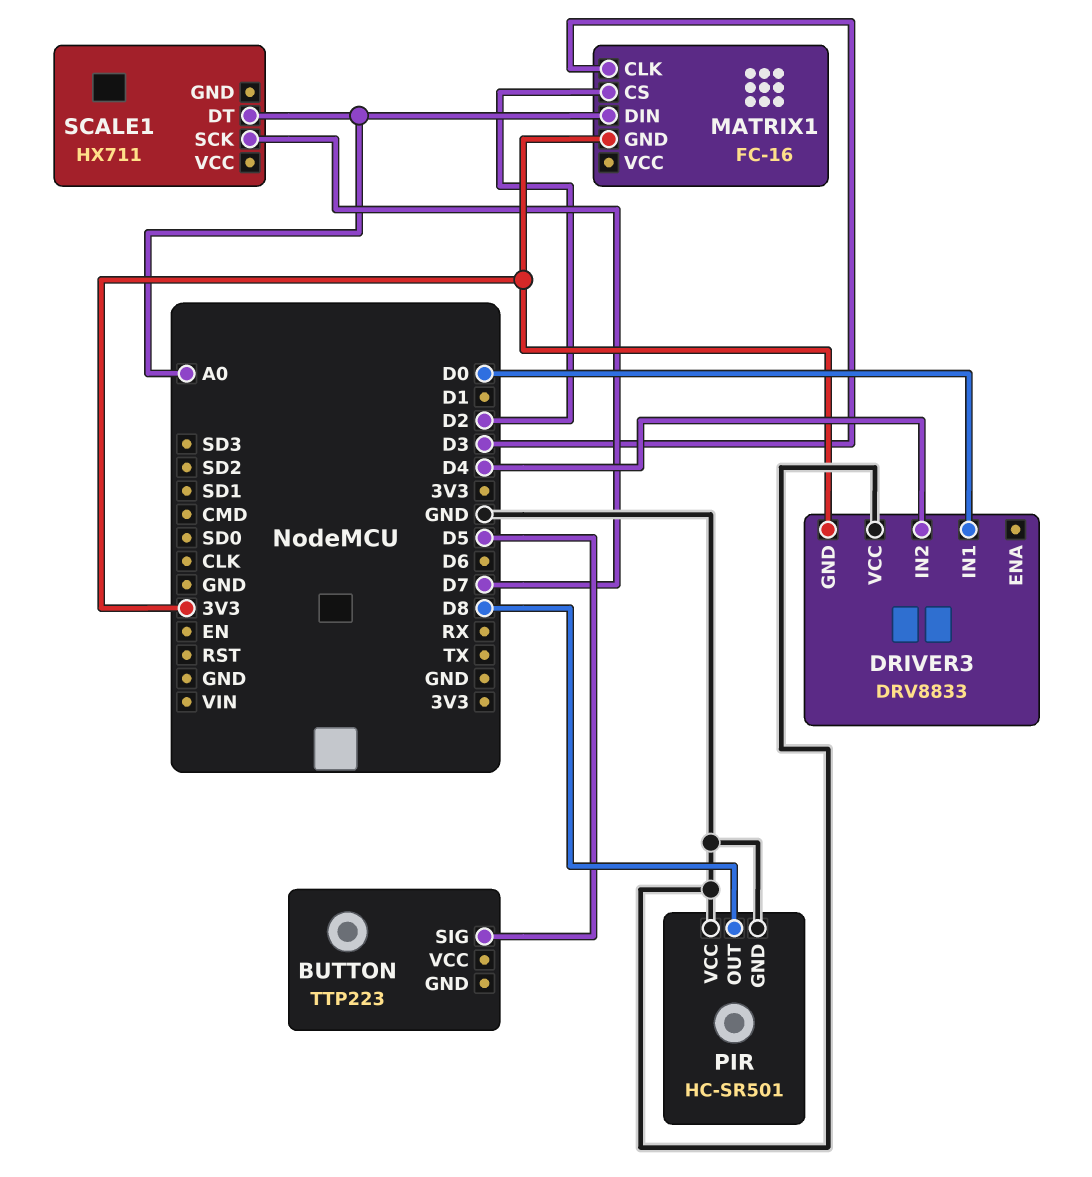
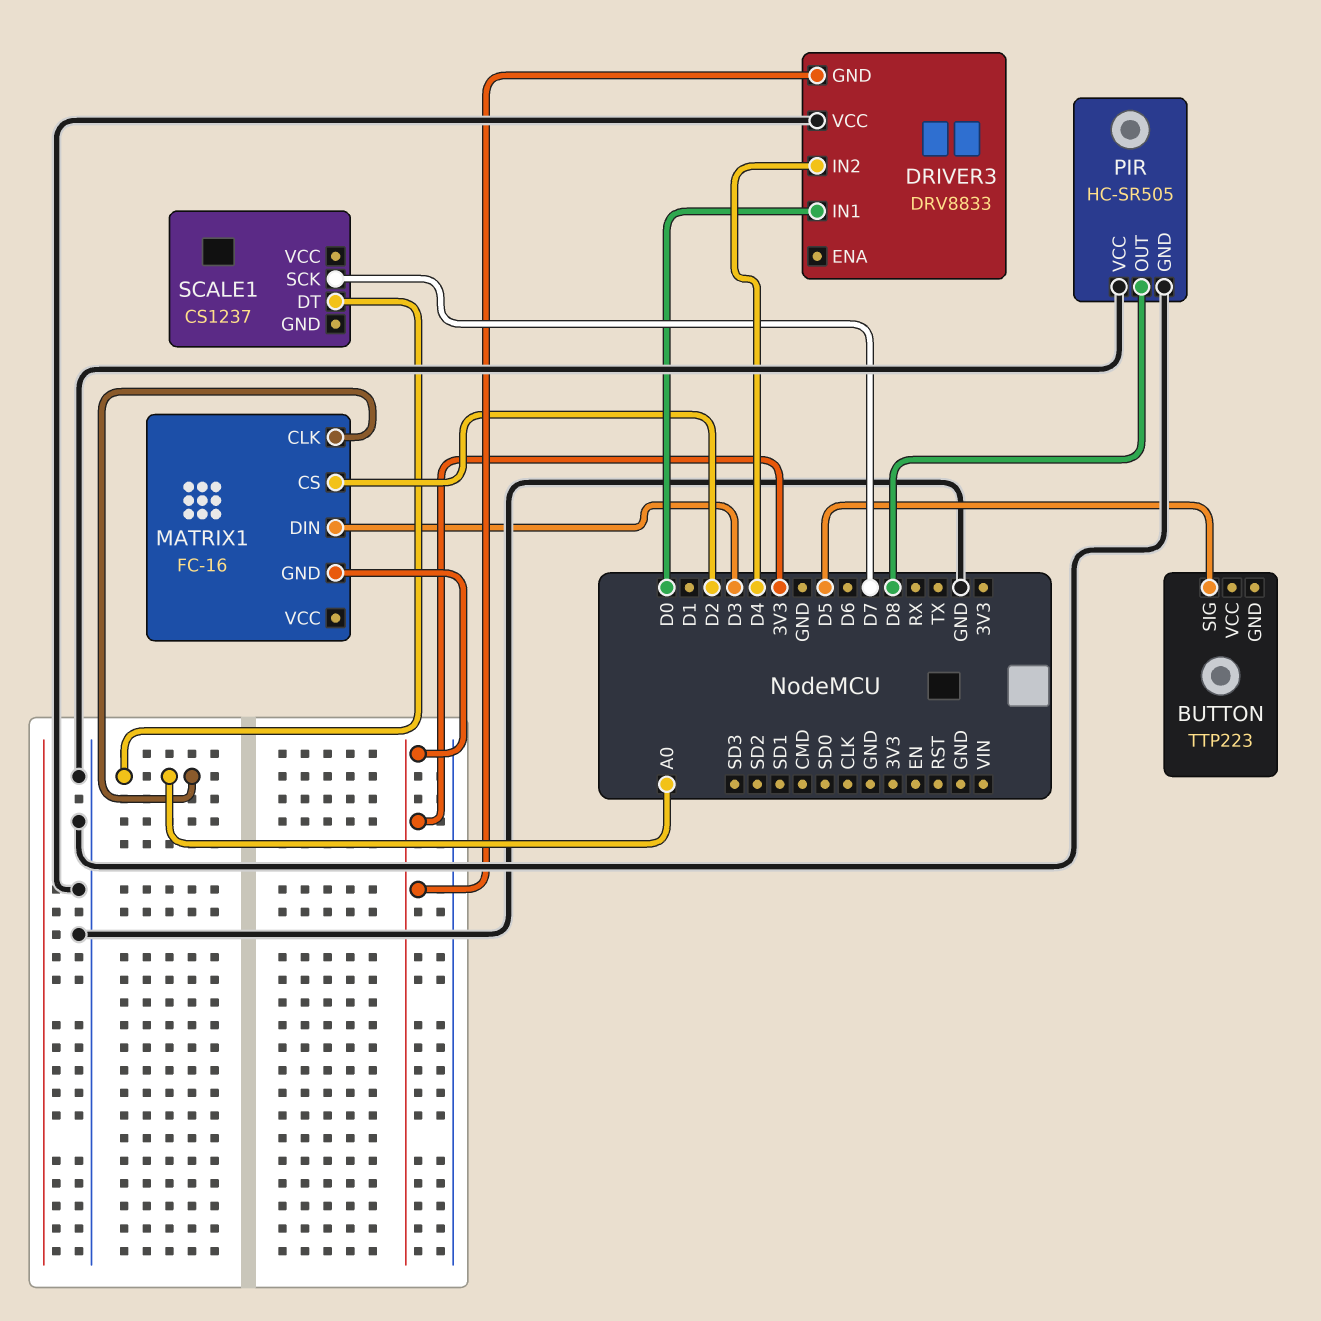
MATRIX1 pin CLK: D3 -> A0
MATRIX1 pin DIN: A0 -> D3
PIR: HC-SR501 -> HC-SR505
SCALE1: HX711 -> CS1237

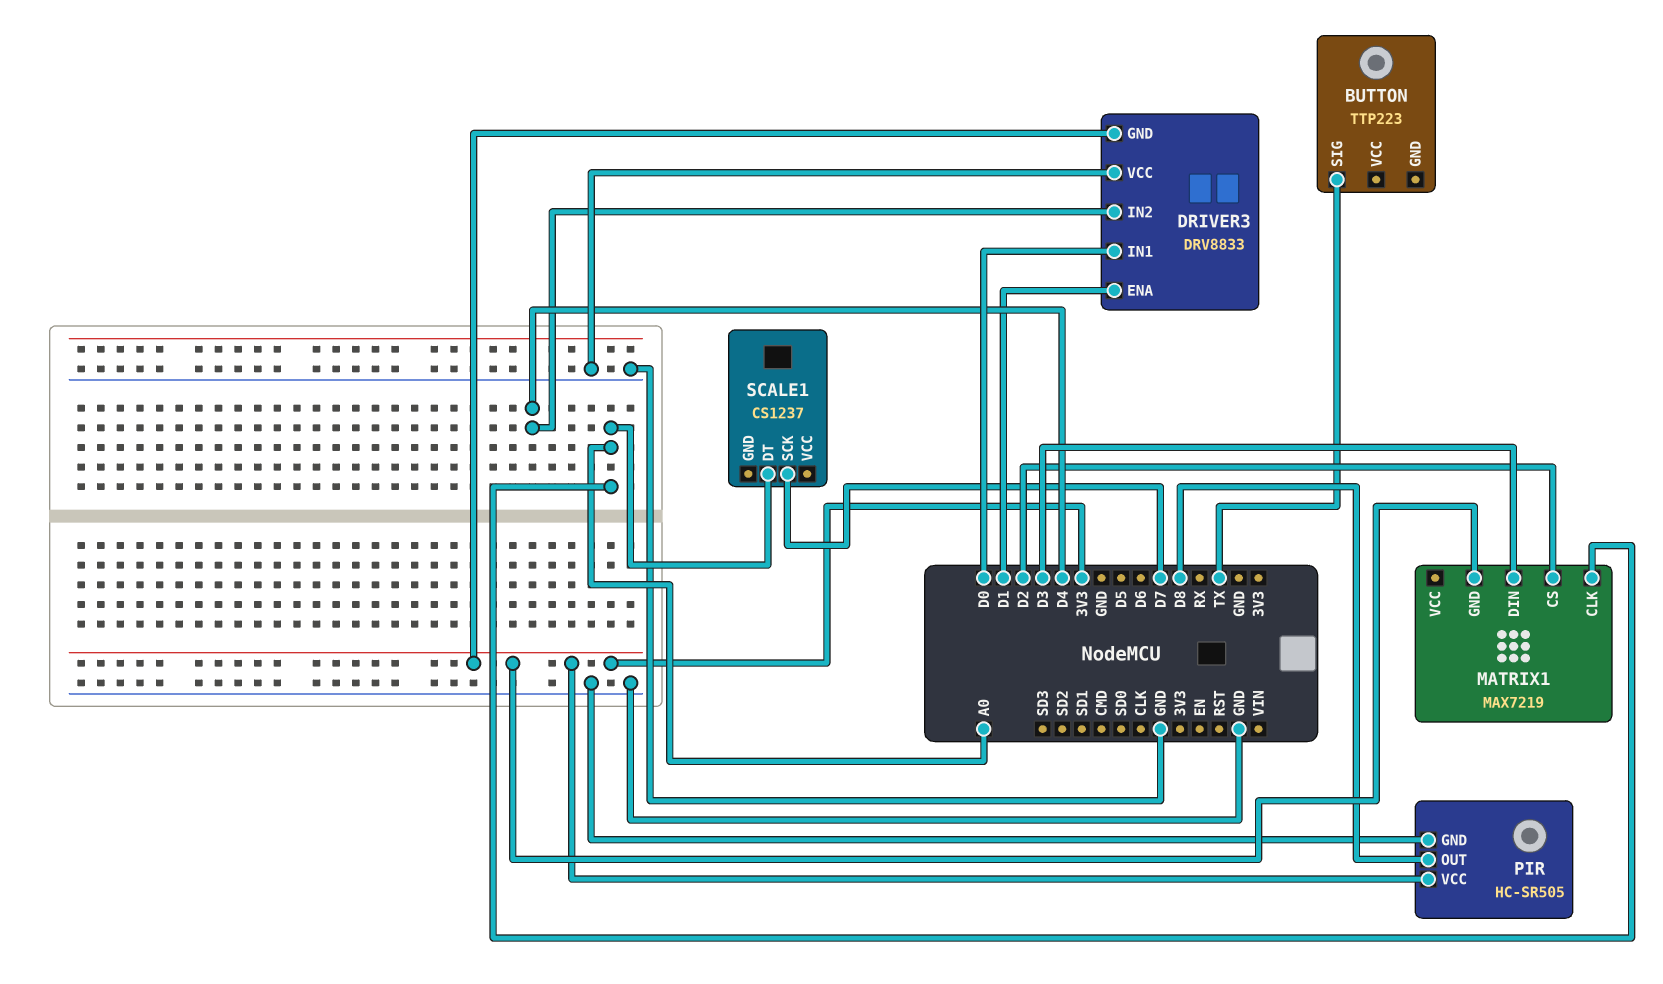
BUTTON pin SIG: D5 -> TX
DRIVER3 pin ENA: none -> D1
MATRIX1: FC-16 -> MAX7219
PIR pin VCC: GND -> 3V3

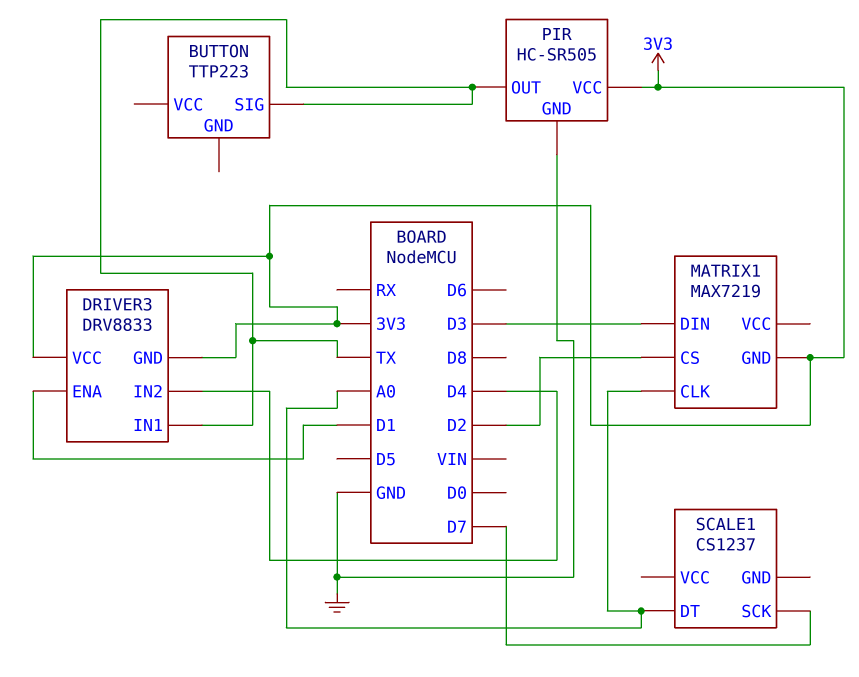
DRIVER3 pin IN1: D0 -> TX
DRIVER3 pin VCC: GND -> 3V3
PIR pin OUT: D8 -> TX

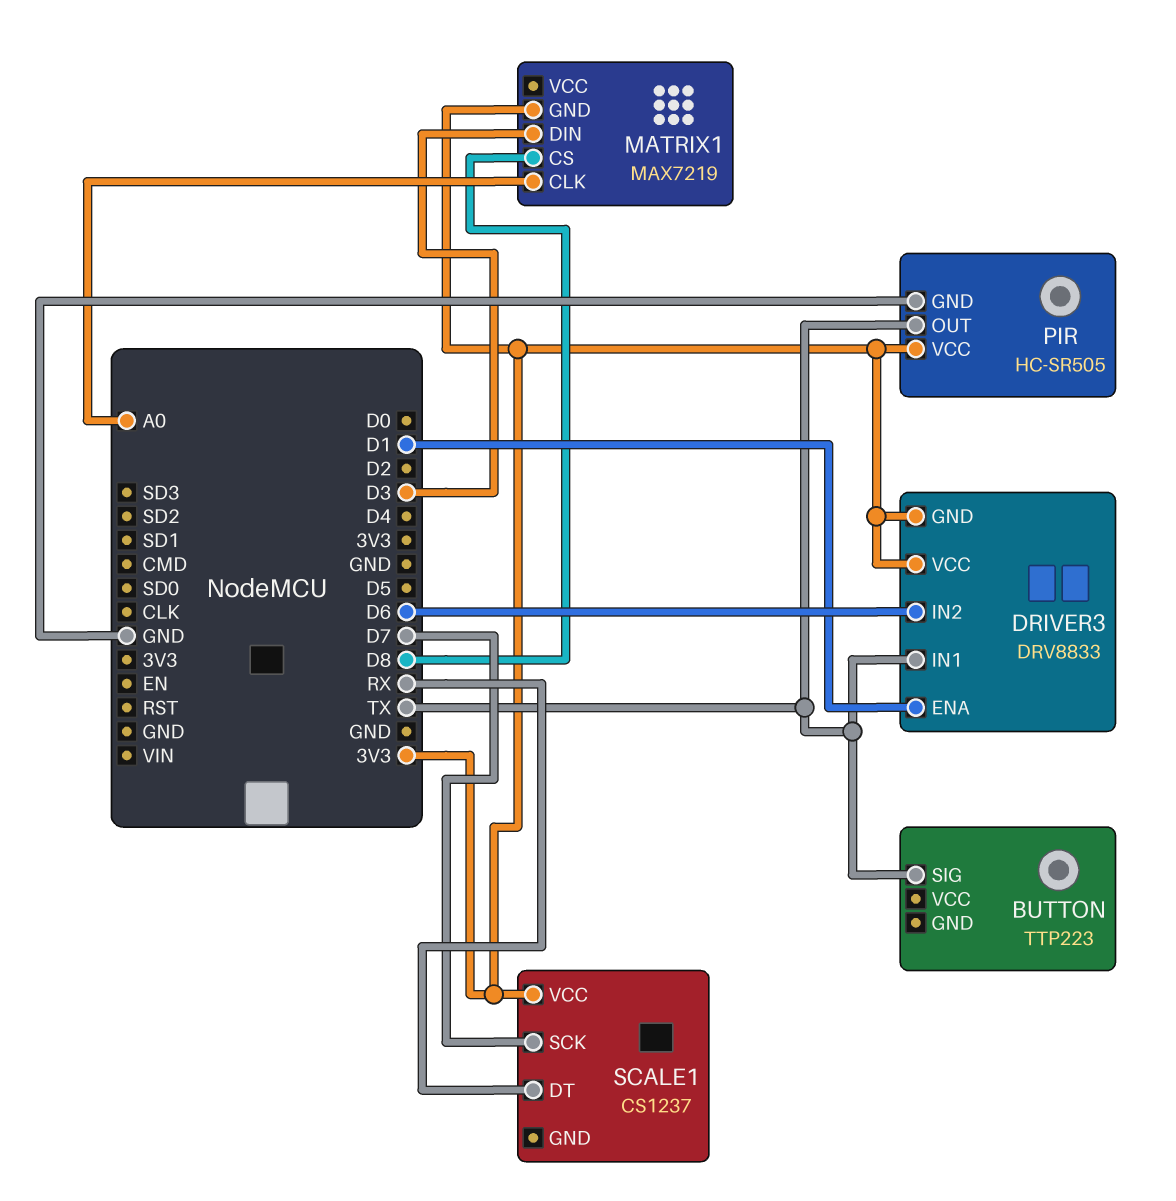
DRIVER3 pin IN2: D4 -> D6
MATRIX1 pin CS: D2 -> D8
SCALE1 pin DT: A0 -> RX
SCALE1 pin VCC: none -> 3V3

